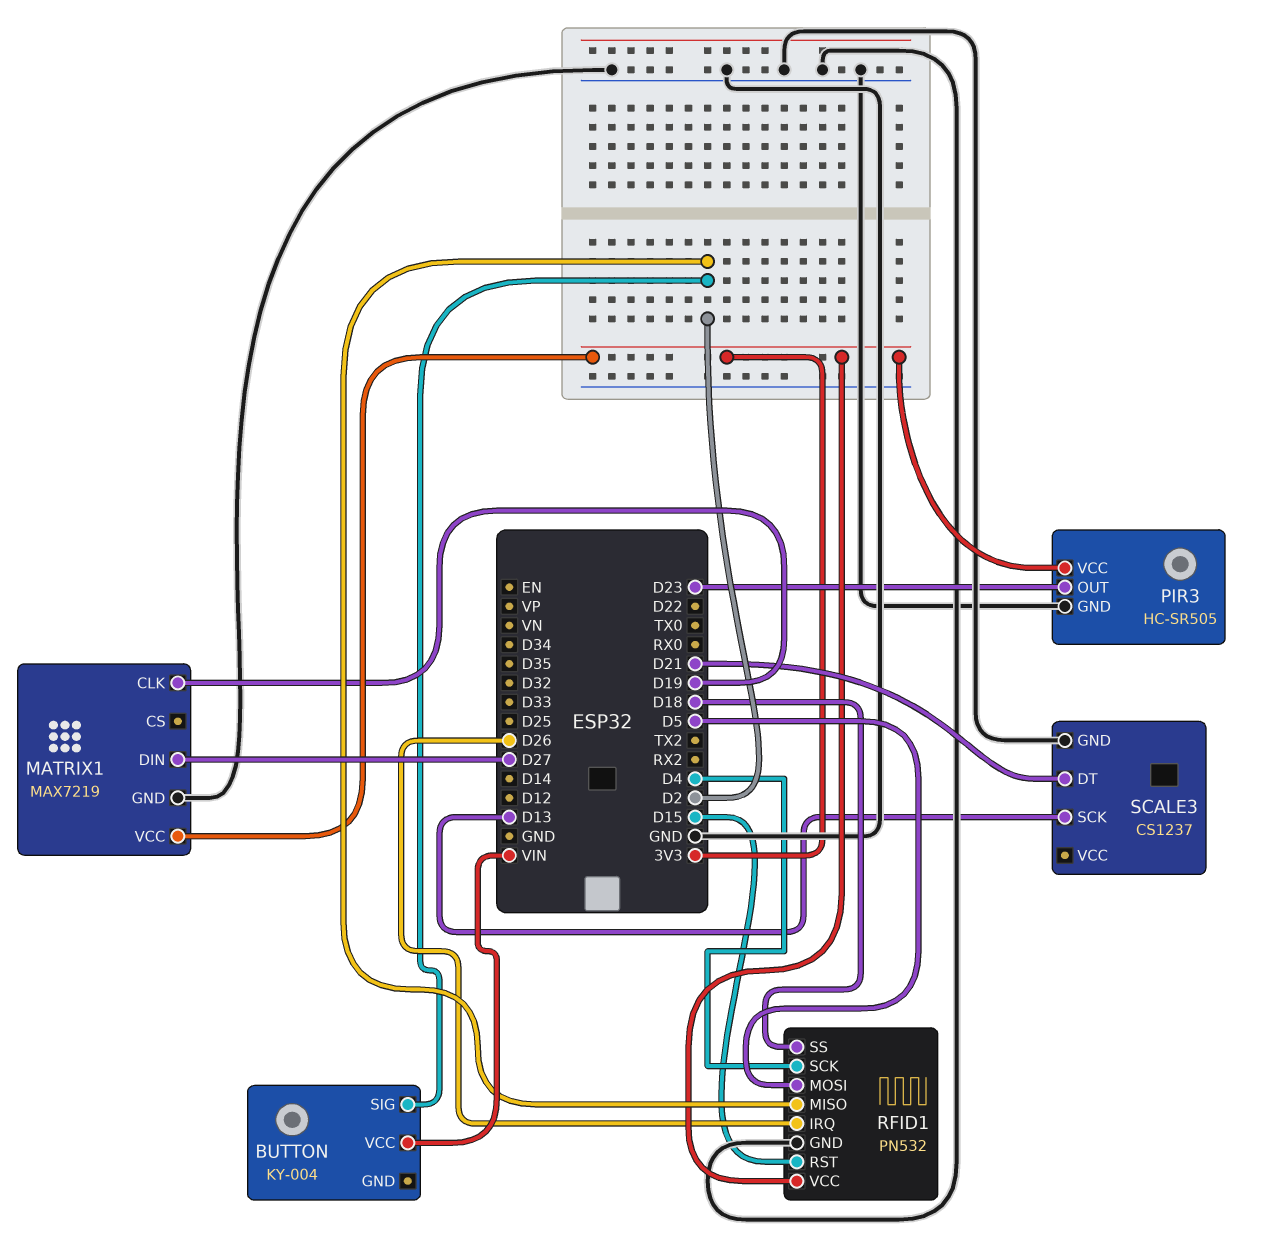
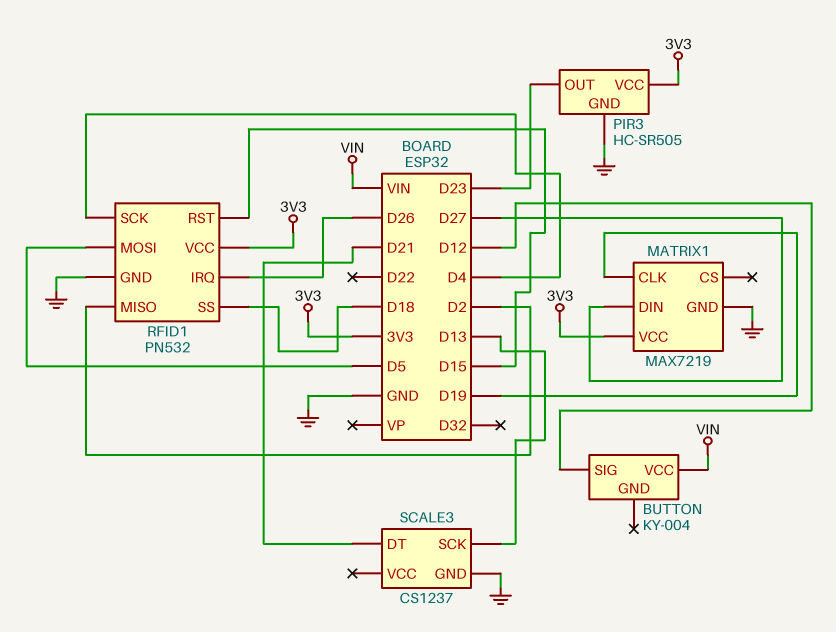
BUTTON pin SIG: D2 -> D12

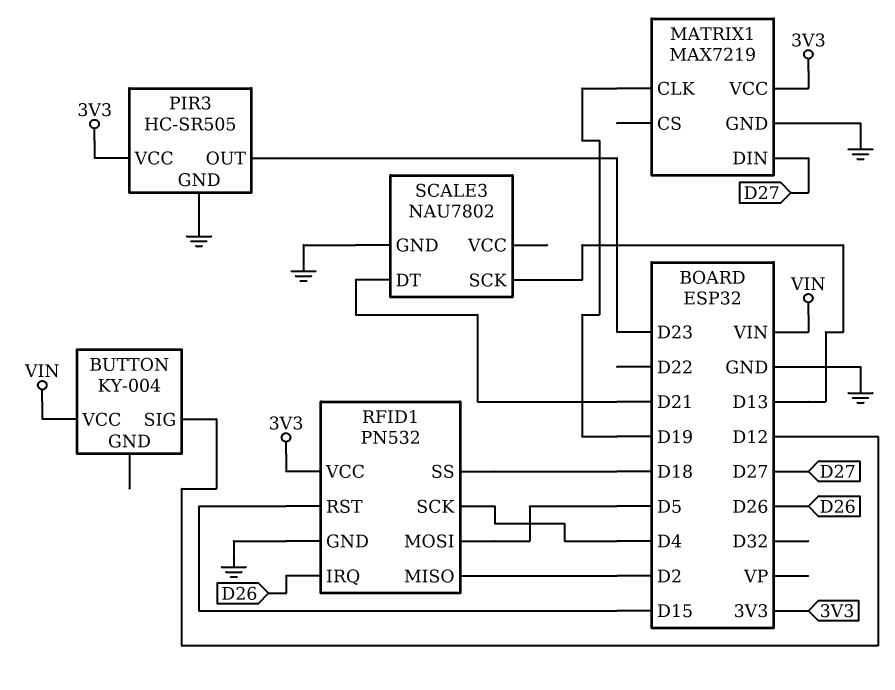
SCALE3: CS1237 -> NAU7802

